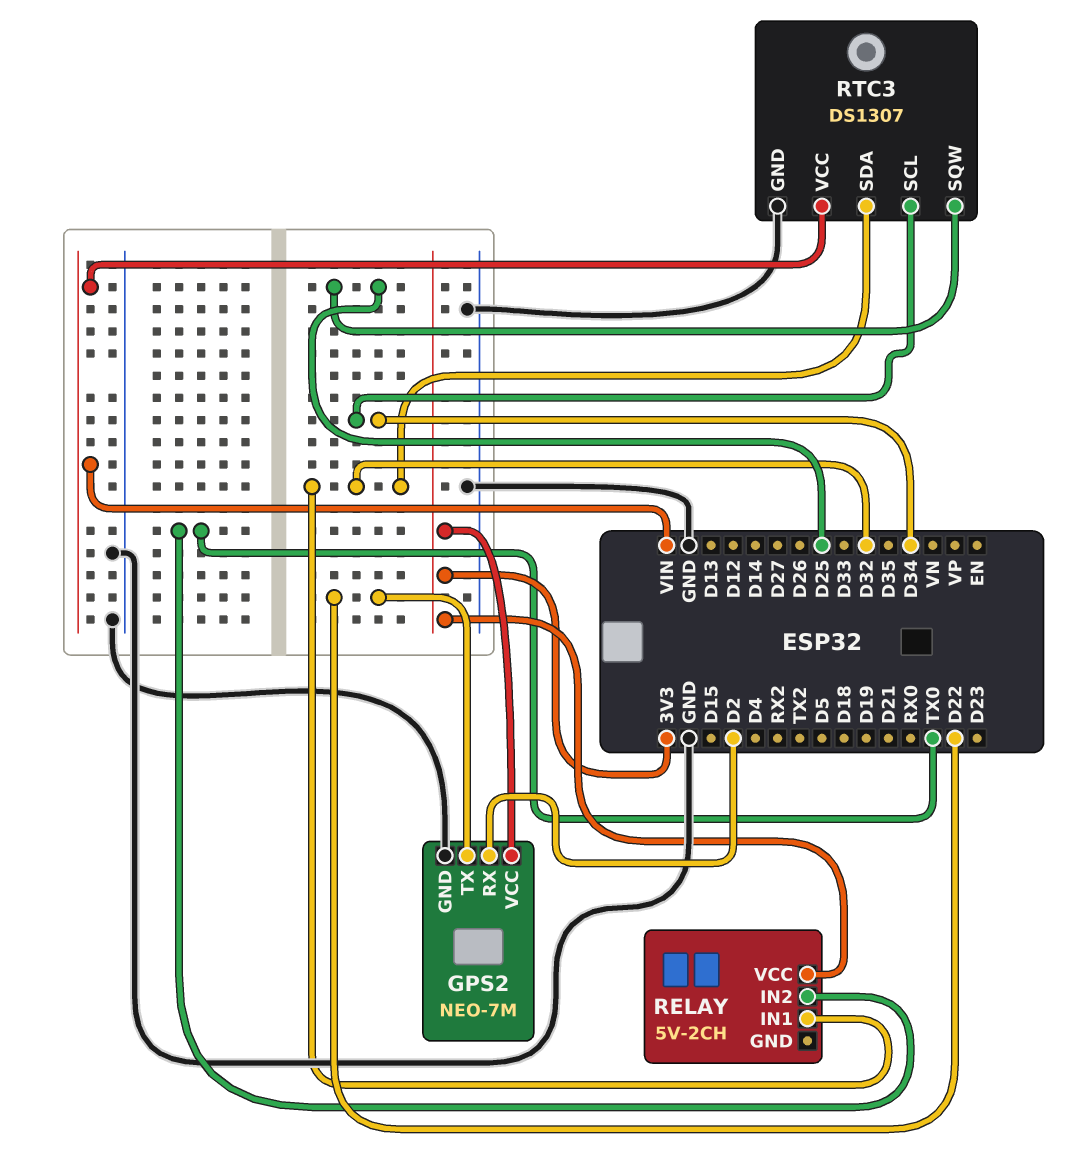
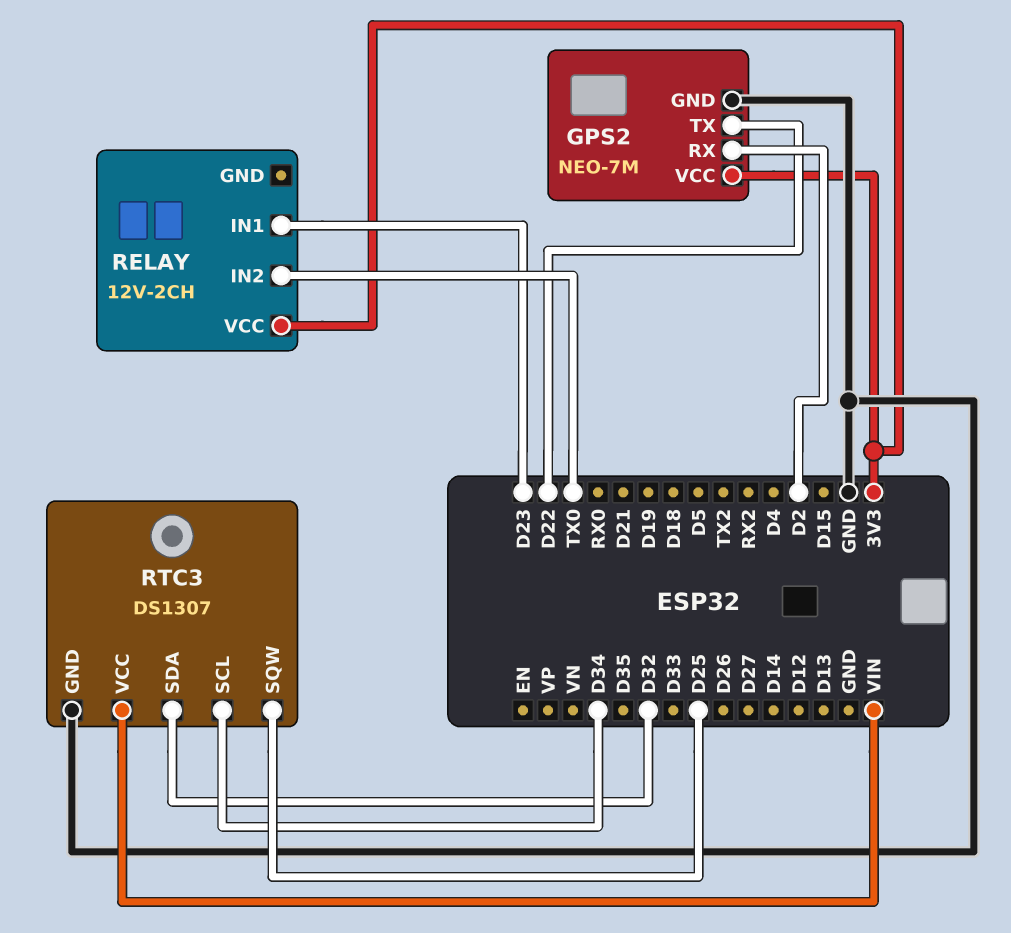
RELAY: 5V-2CH -> 12V-2CH
RELAY pin IN1: D32 -> D23

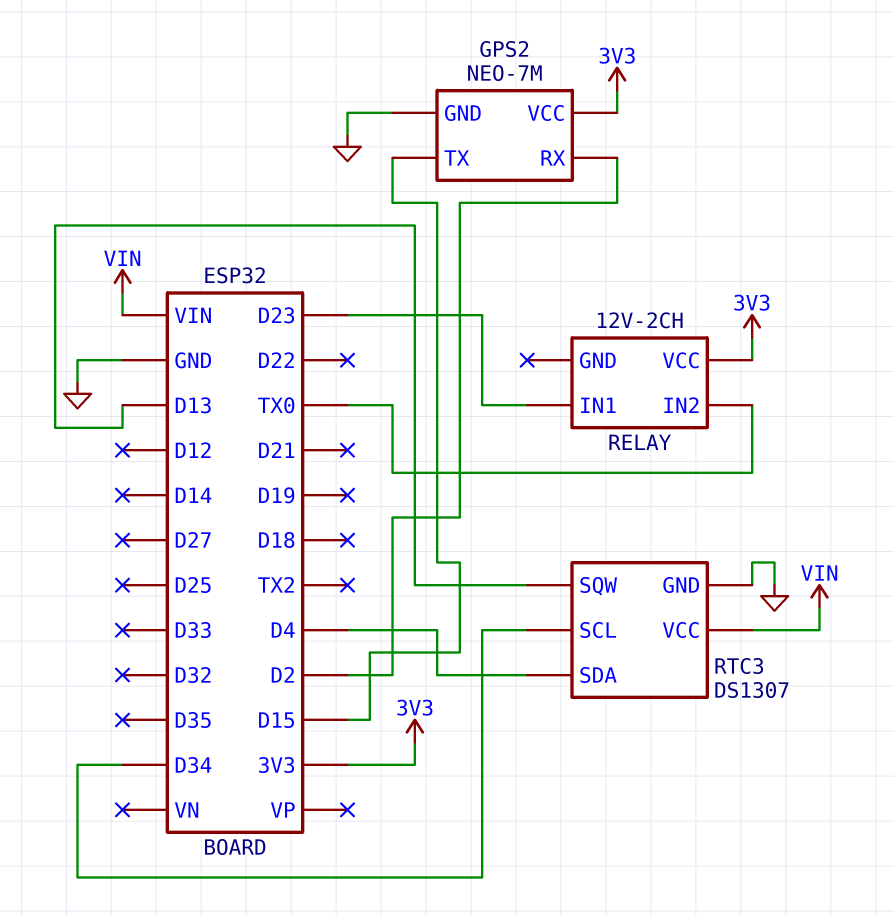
GPS2 pin TX: D22 -> D15
RTC3 pin SDA: D32 -> D4
RTC3 pin SQW: D25 -> D13

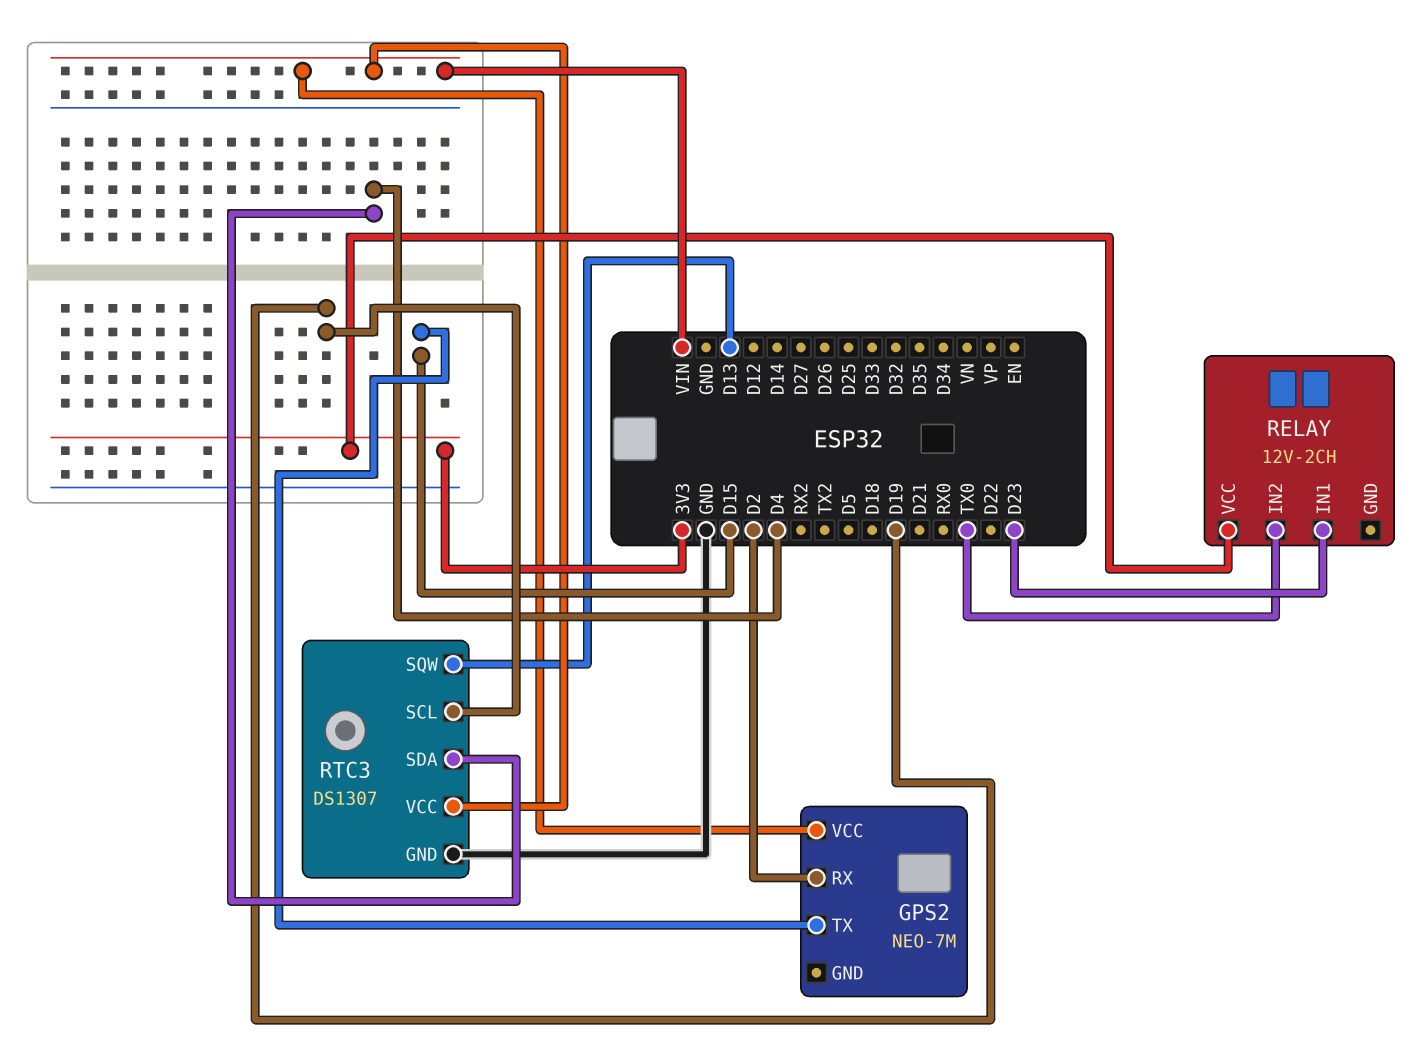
GPS2 pin GND: GND -> none
GPS2 pin VCC: 3V3 -> VIN
RTC3 pin SCL: D34 -> D19

